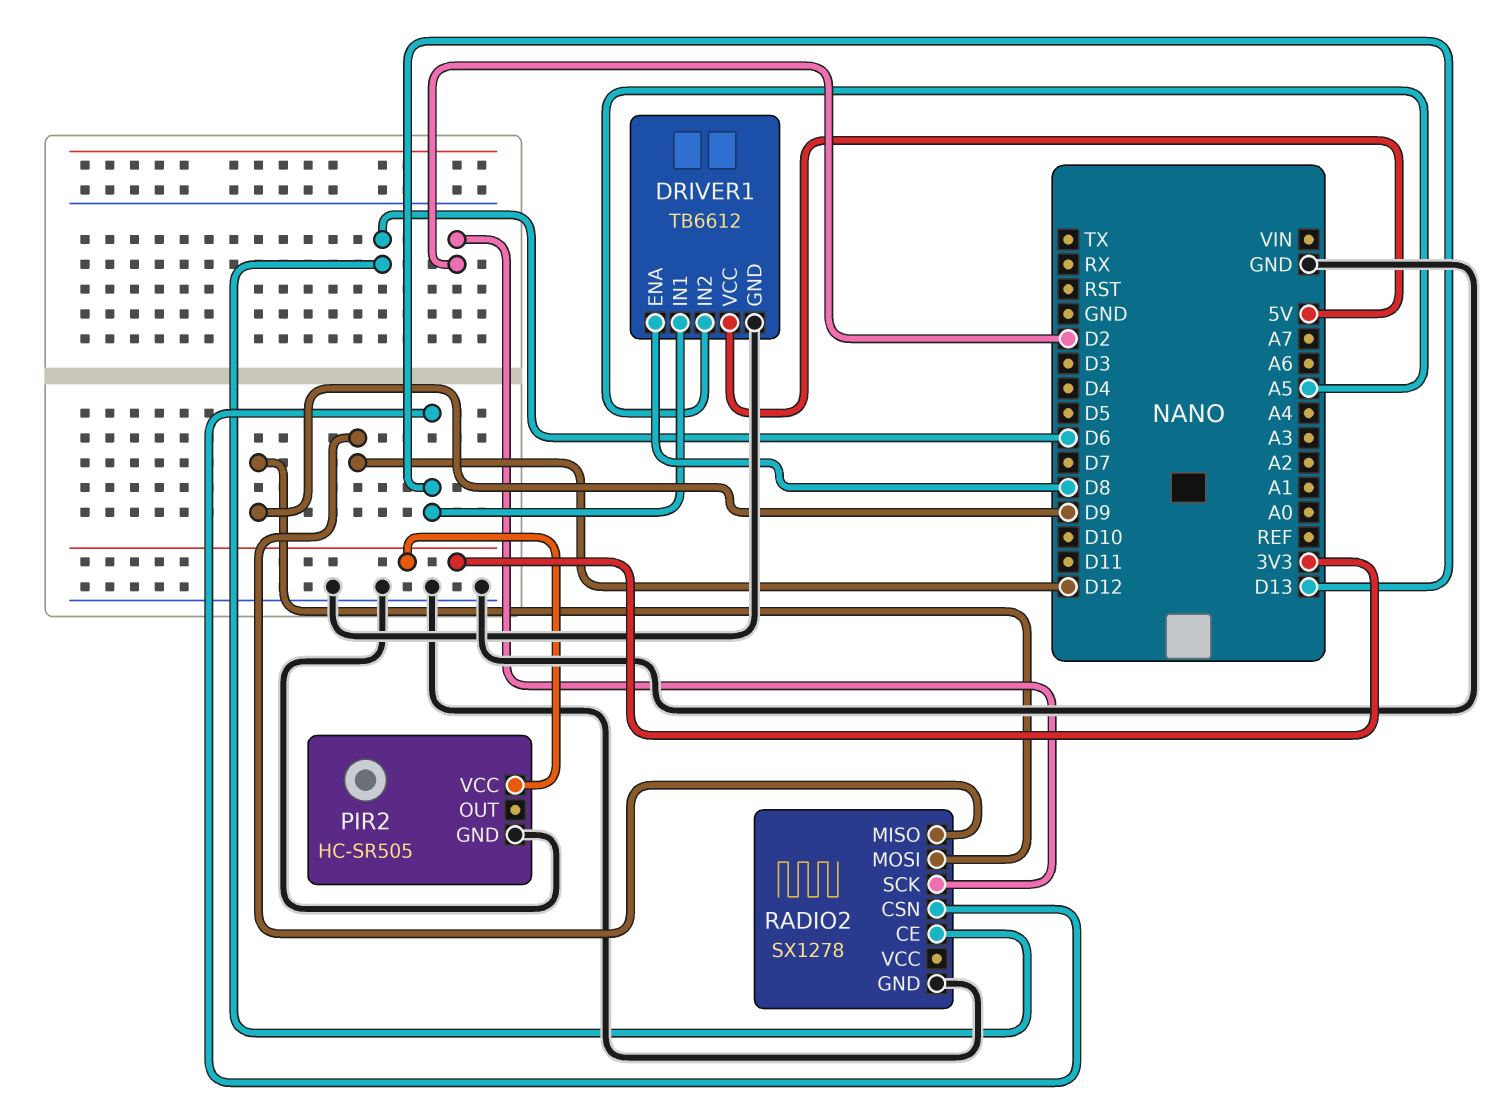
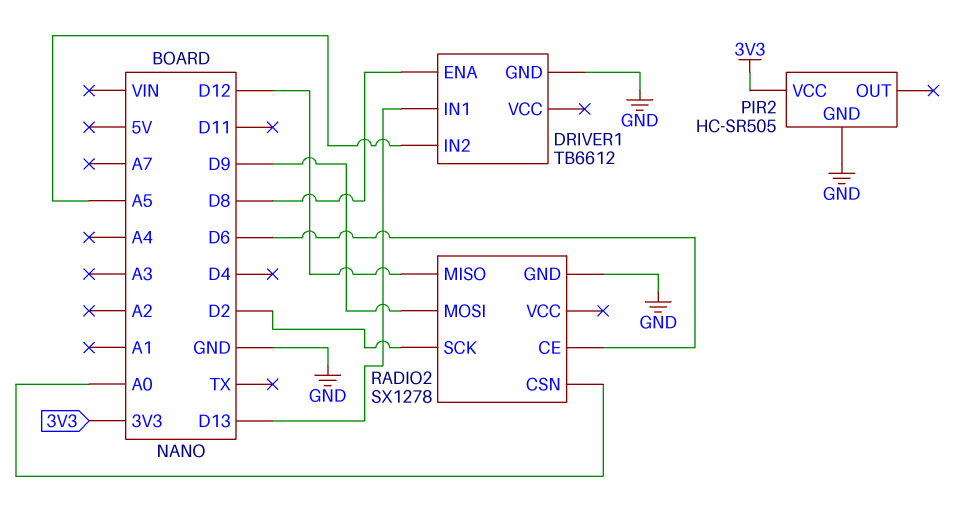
DRIVER1 pin VCC: 5V -> none
RADIO2 pin CSN: D13 -> A0

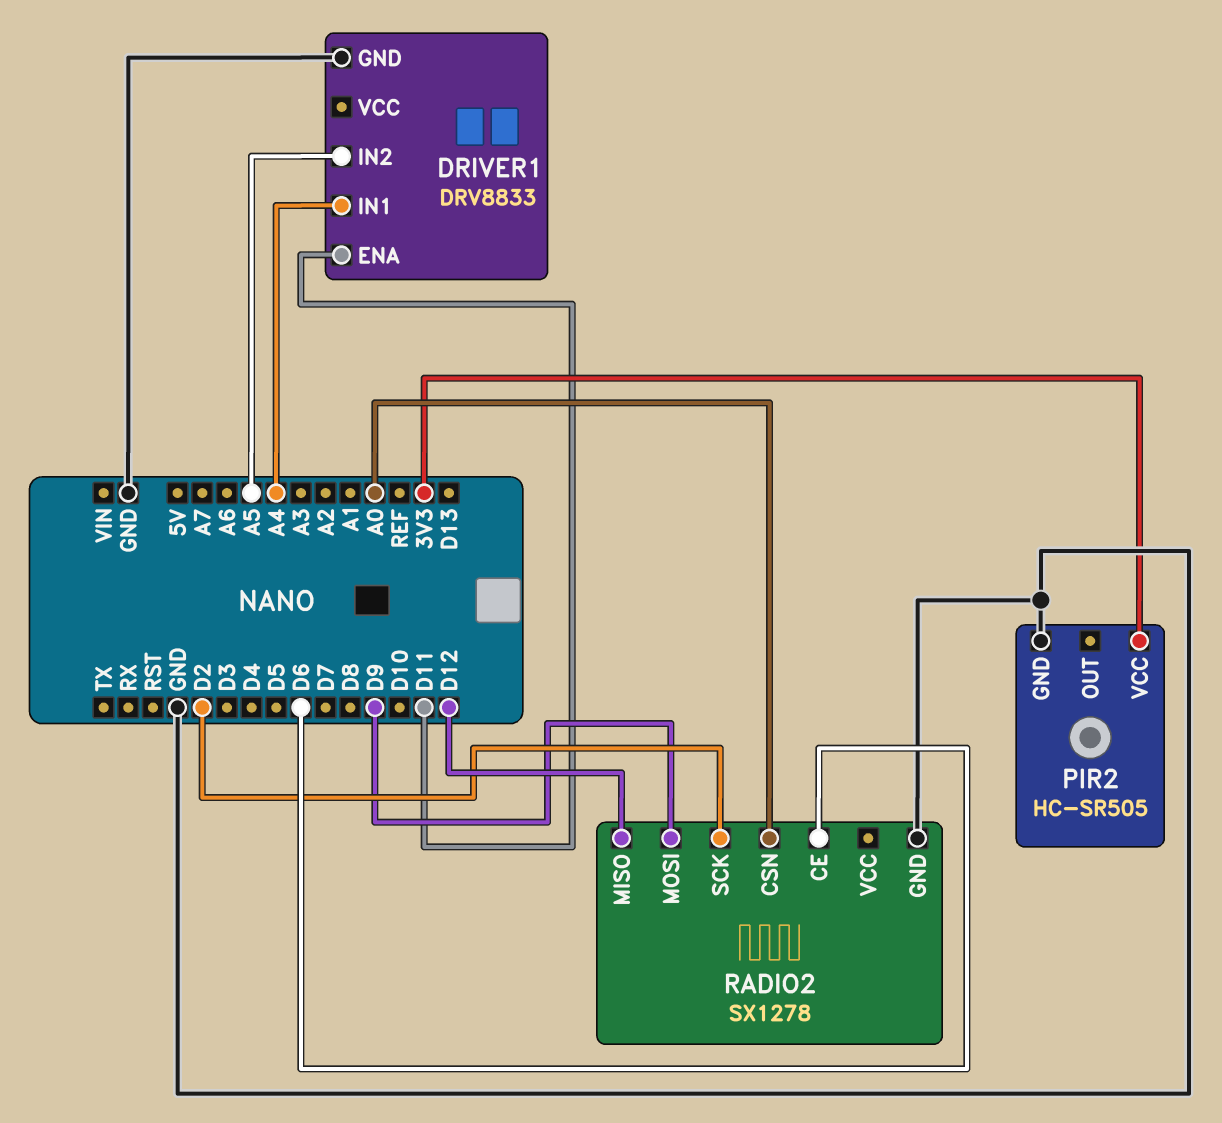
DRIVER1: TB6612 -> DRV8833
DRIVER1 pin ENA: D8 -> D11
DRIVER1 pin IN1: D13 -> A4

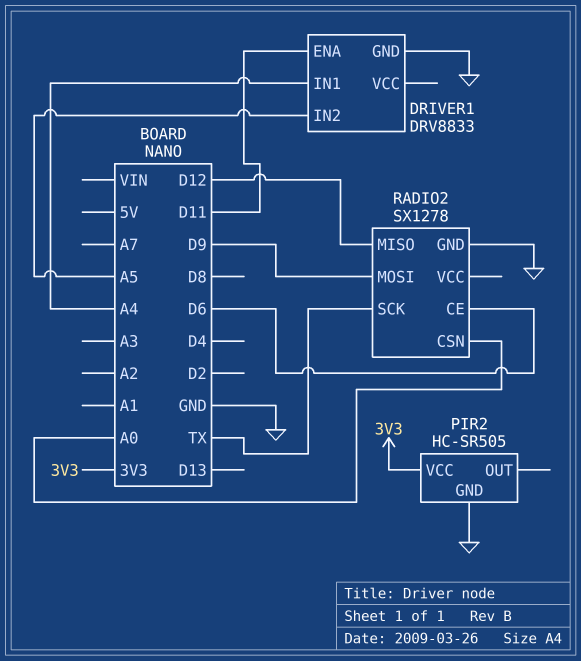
RADIO2 pin SCK: D2 -> TX

